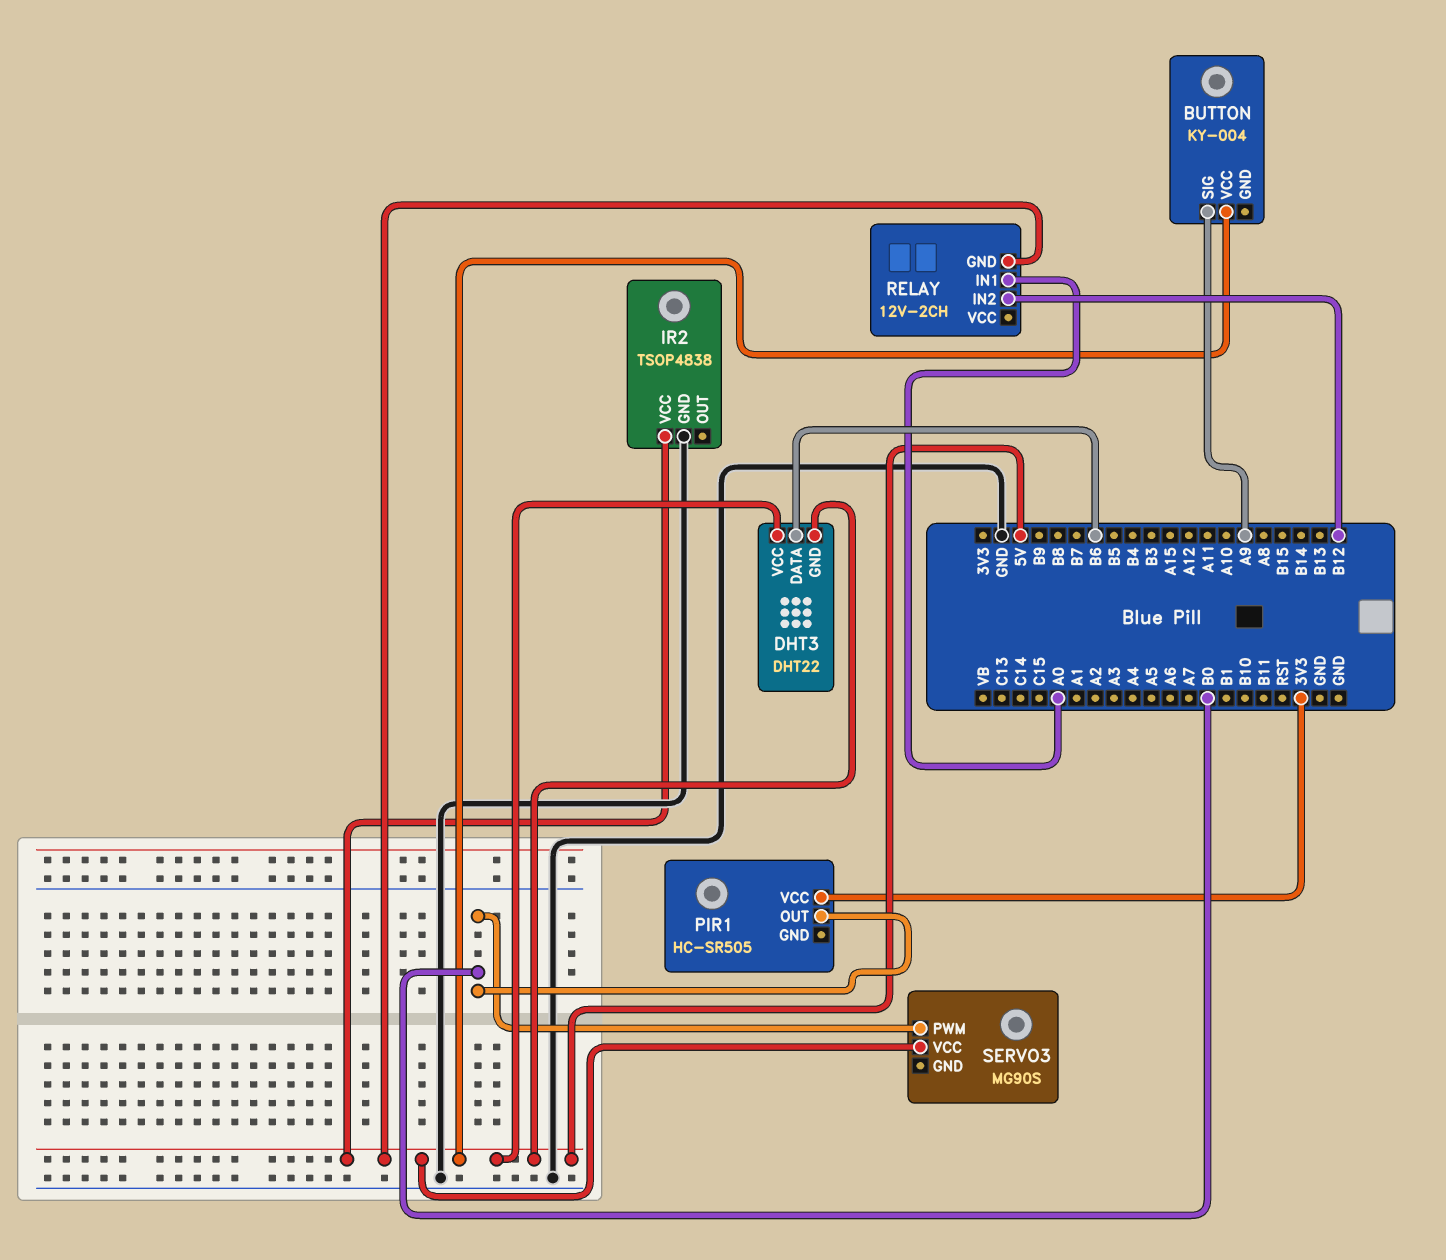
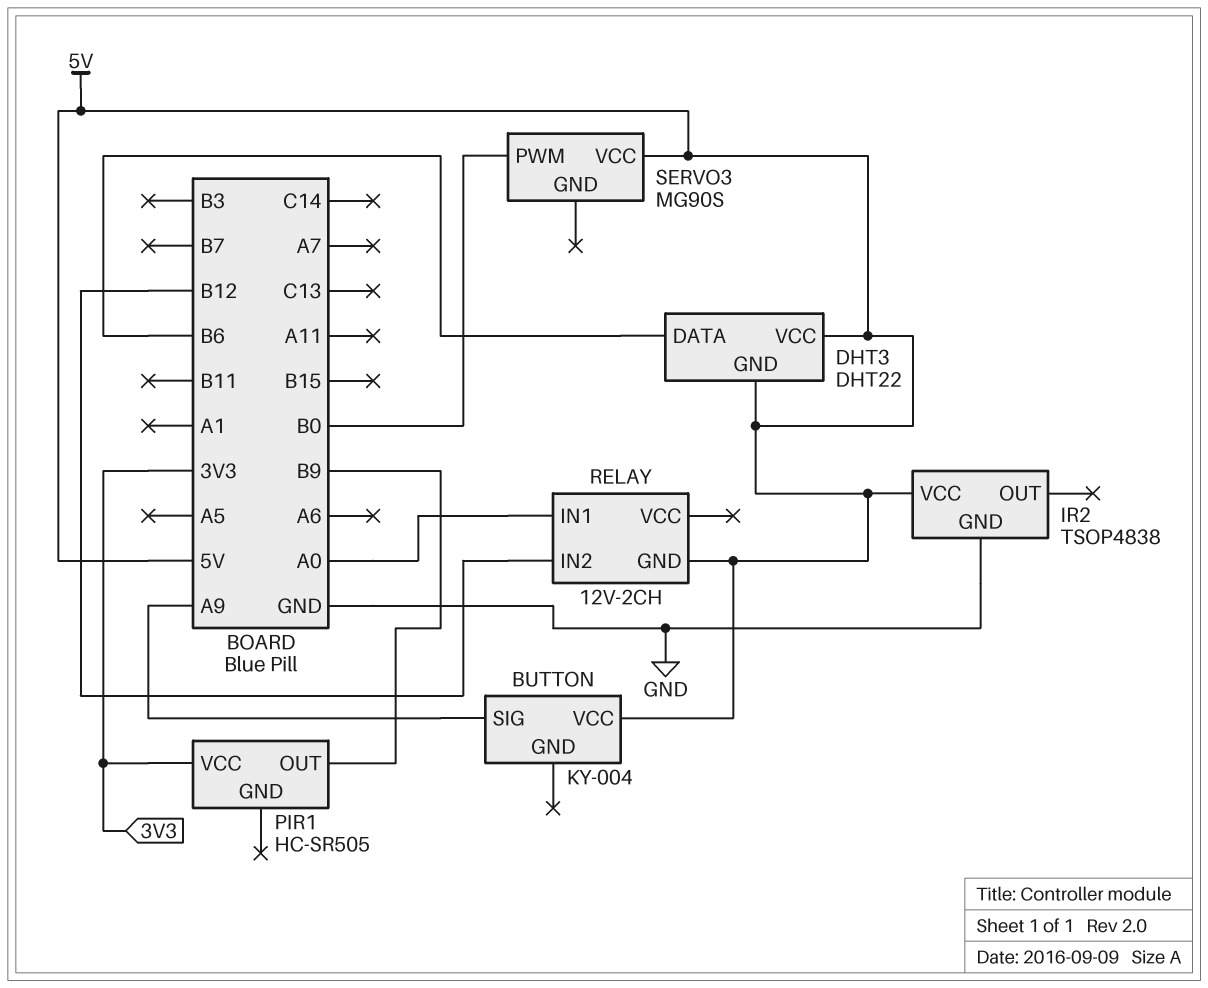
PIR1 pin OUT: B0 -> B9

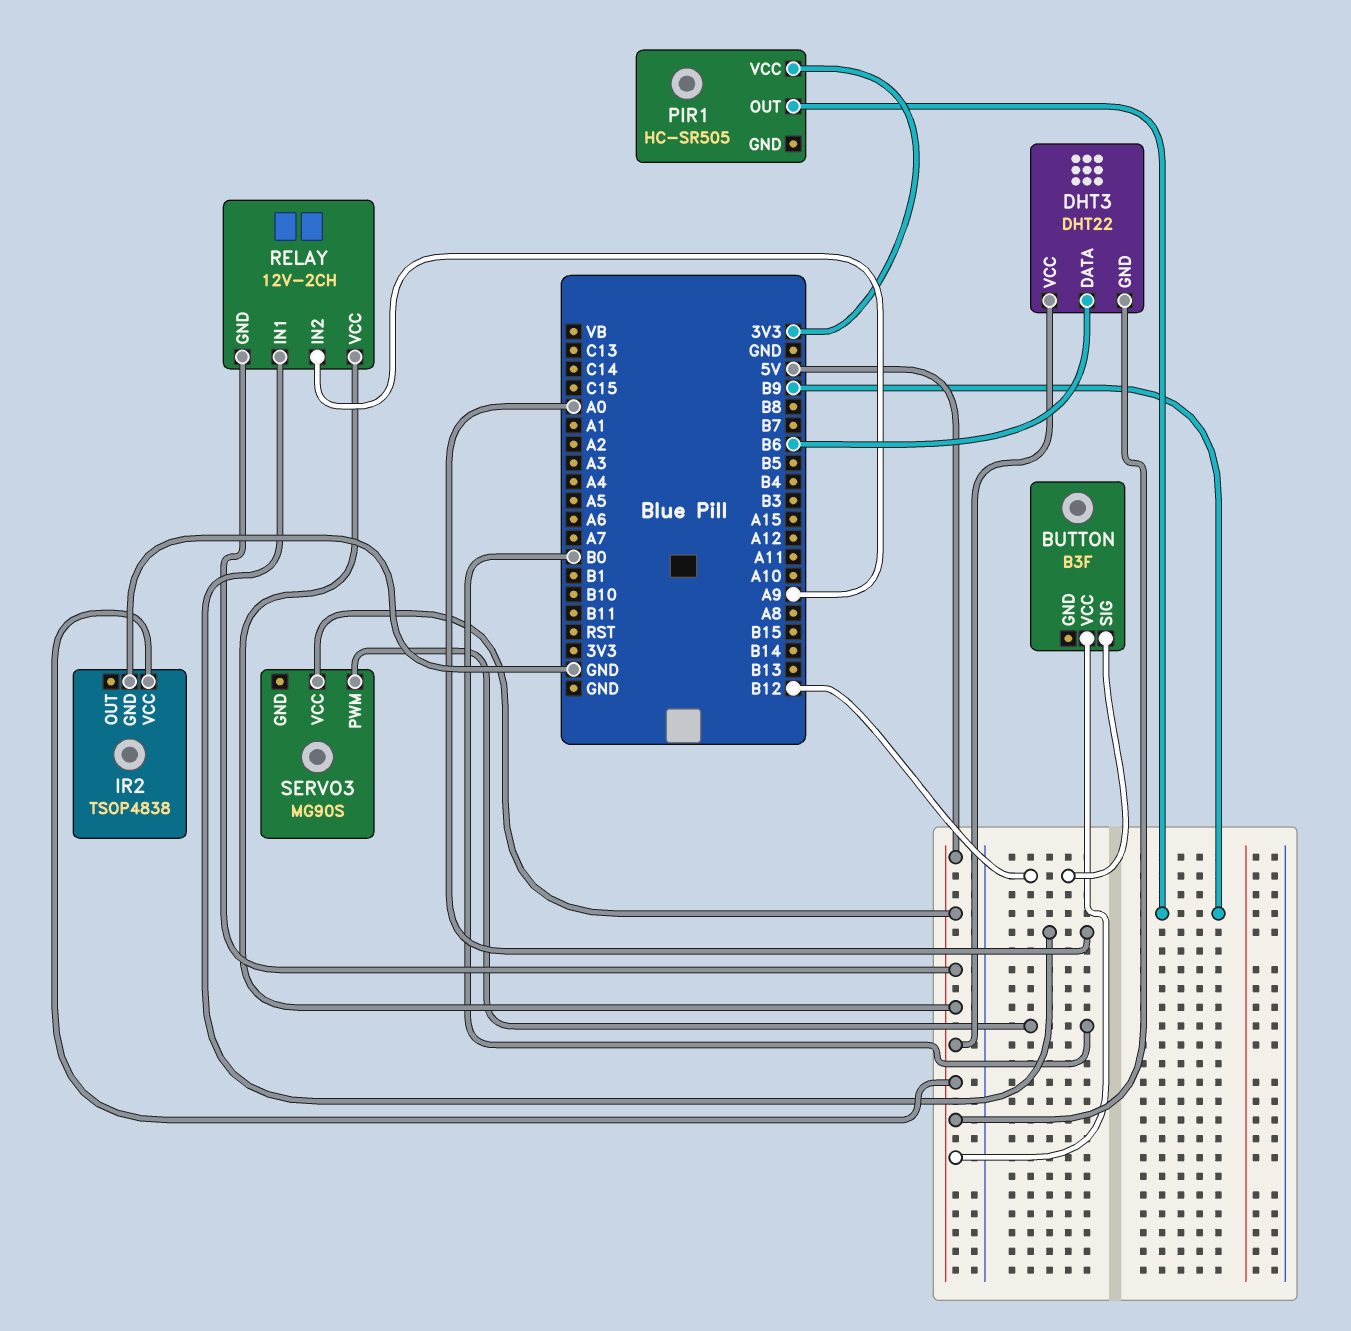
BUTTON: KY-004 -> B3F
BUTTON pin SIG: A9 -> B12
RELAY pin IN2: B12 -> A9
RELAY pin VCC: none -> 5V

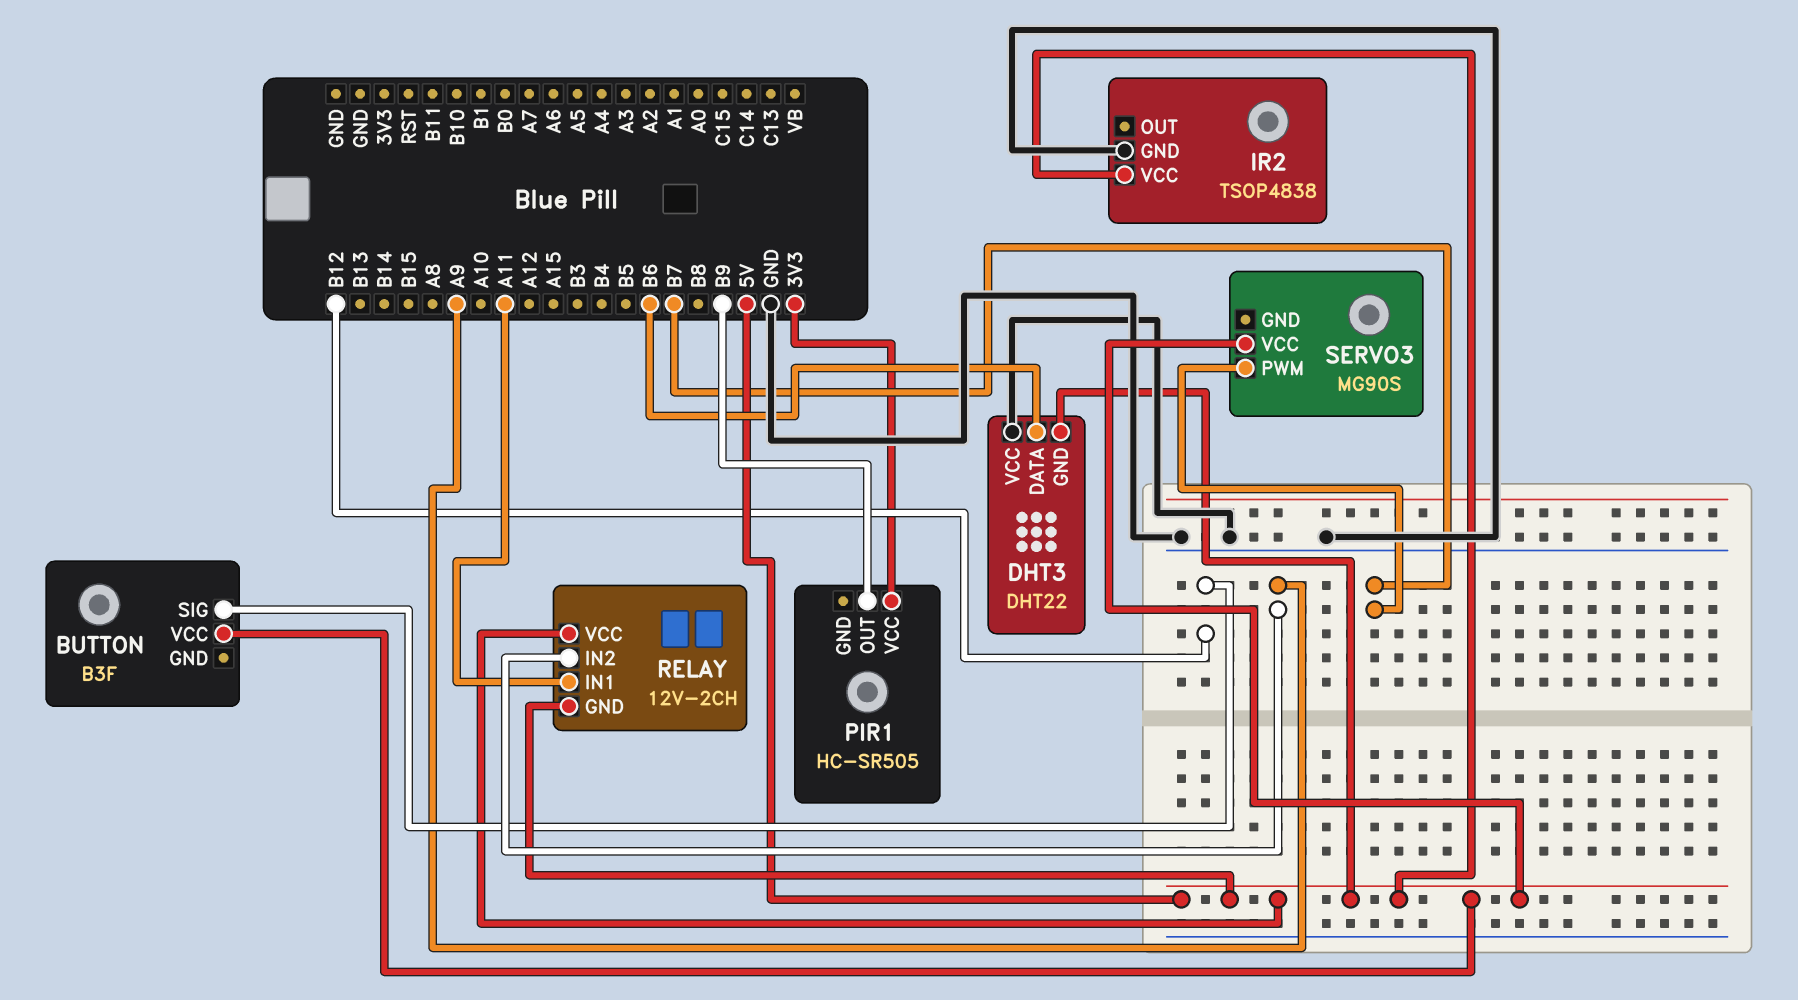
DHT3 pin VCC: 5V -> GND
RELAY pin IN1: A0 -> A11
SERVO3 pin PWM: B0 -> B7

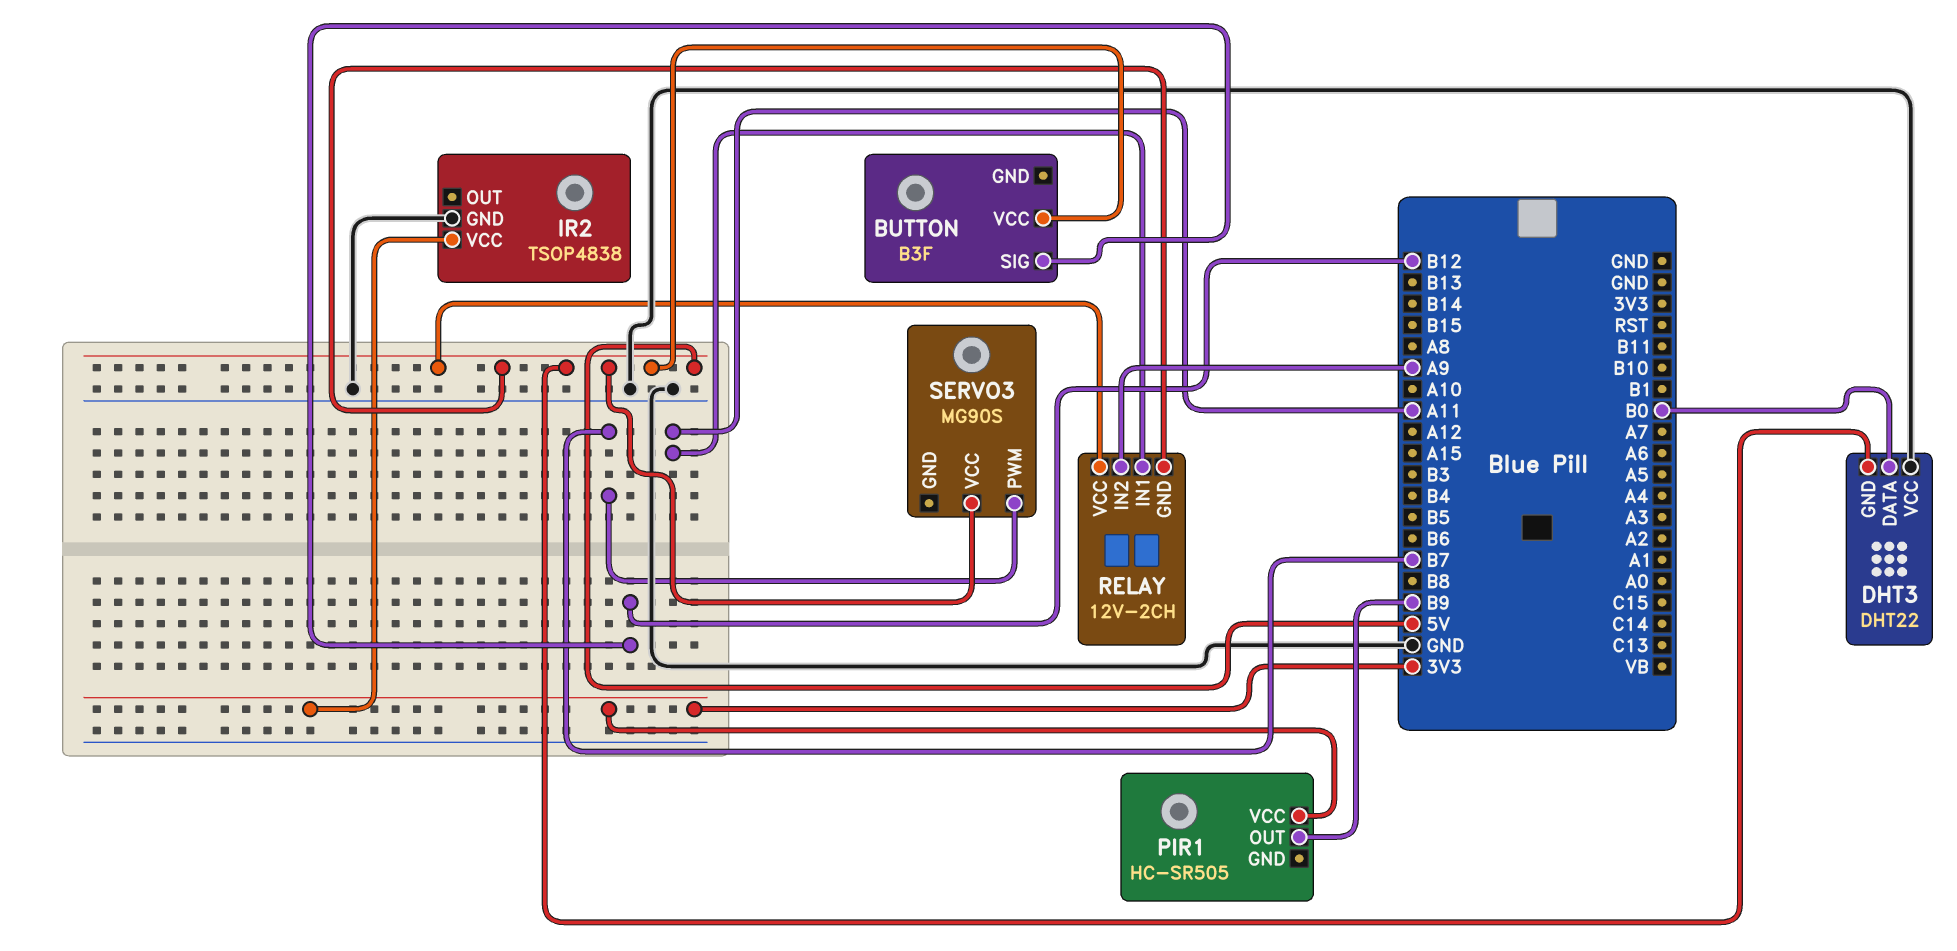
DHT3 pin DATA: B6 -> B0
IR2 pin VCC: 5V -> 3V3

